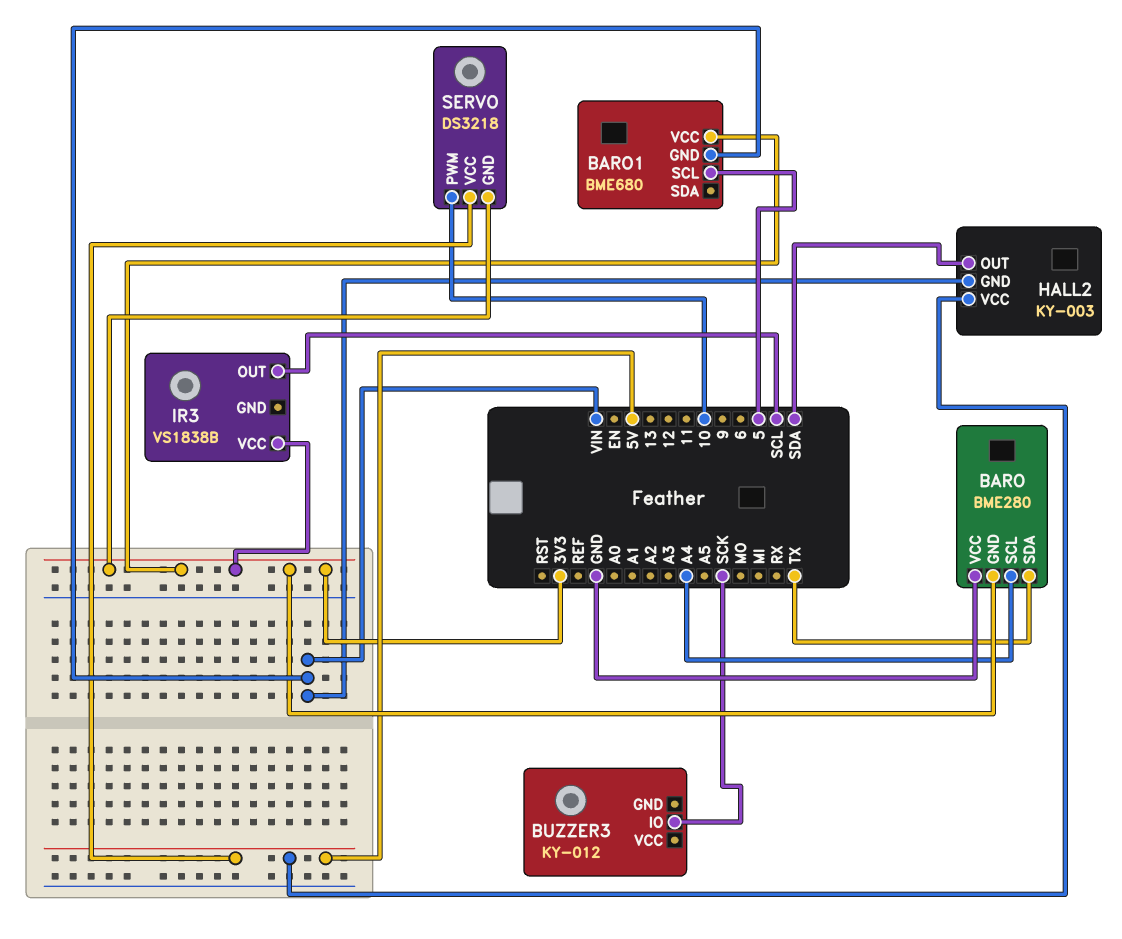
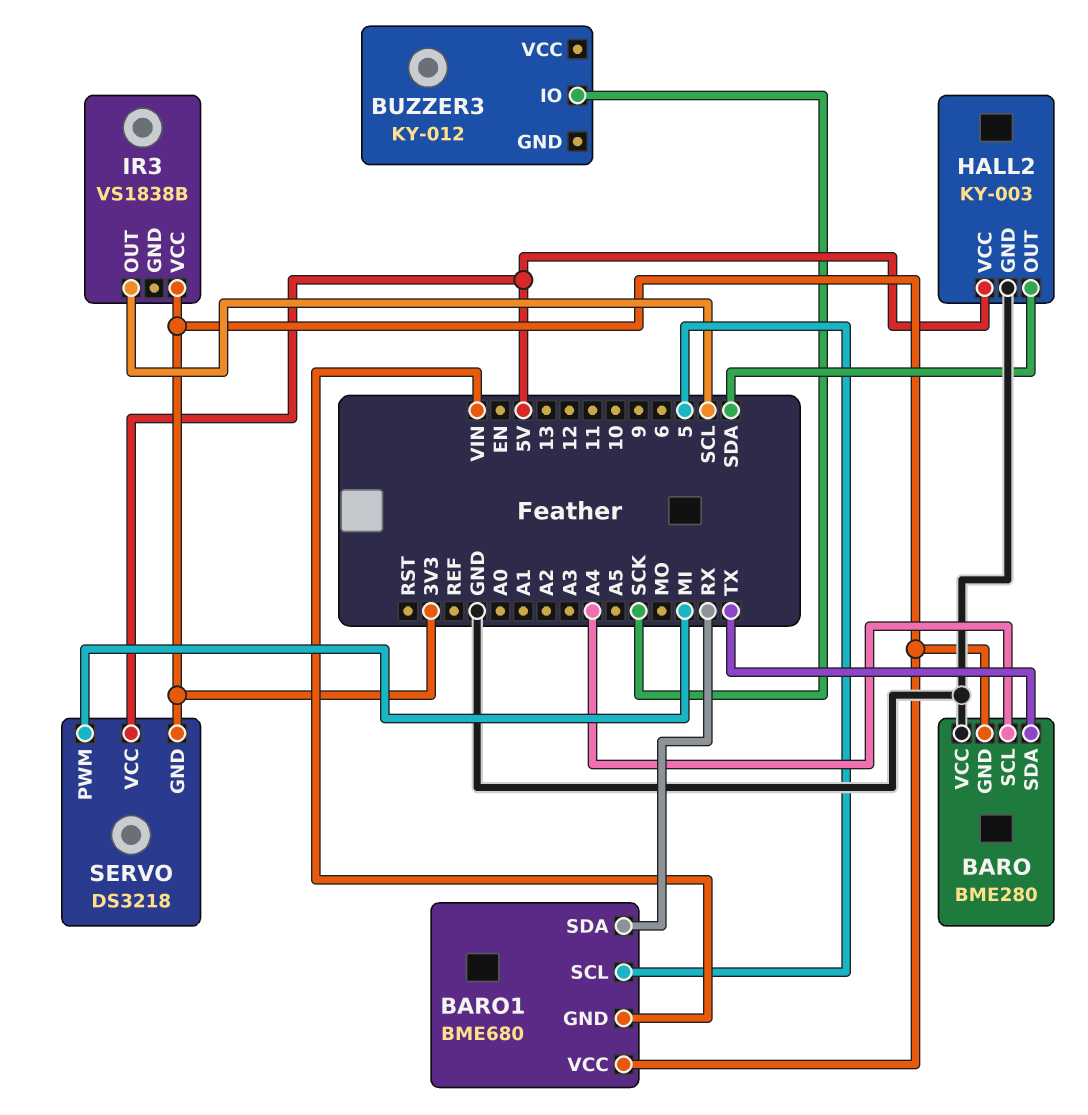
BARO1 pin SDA: none -> RX
HALL2 pin GND: VIN -> GND
SERVO pin PWM: 10 -> MI

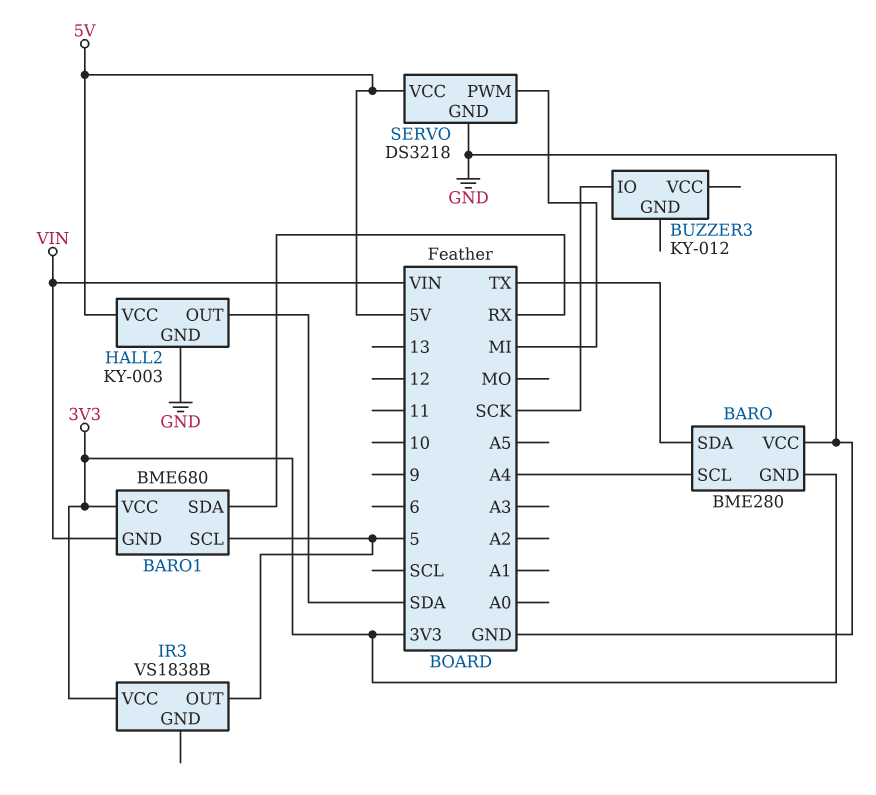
IR3 pin OUT: SCL -> 5
SERVO pin GND: 3V3 -> GND

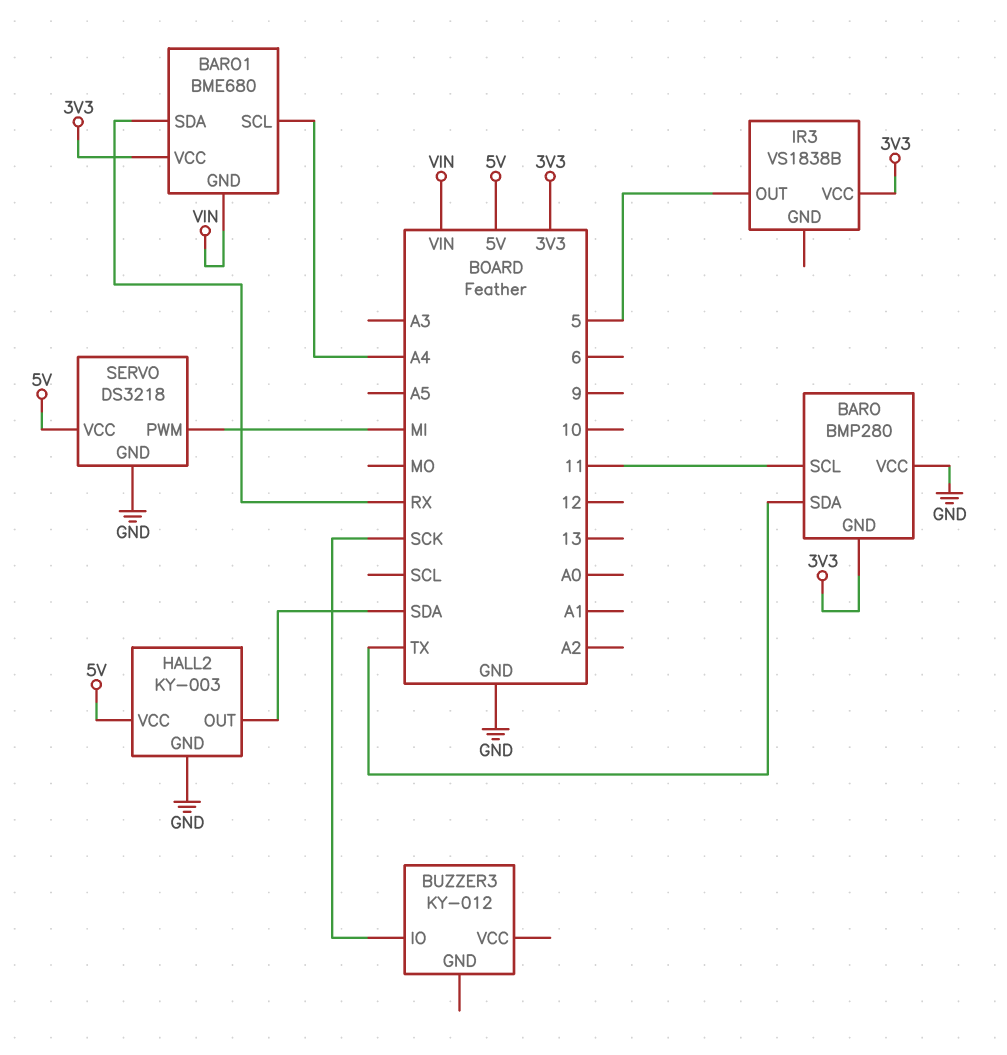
BARO: BME280 -> BMP280
BARO pin SCL: A4 -> 11
BARO1 pin SCL: 5 -> A4

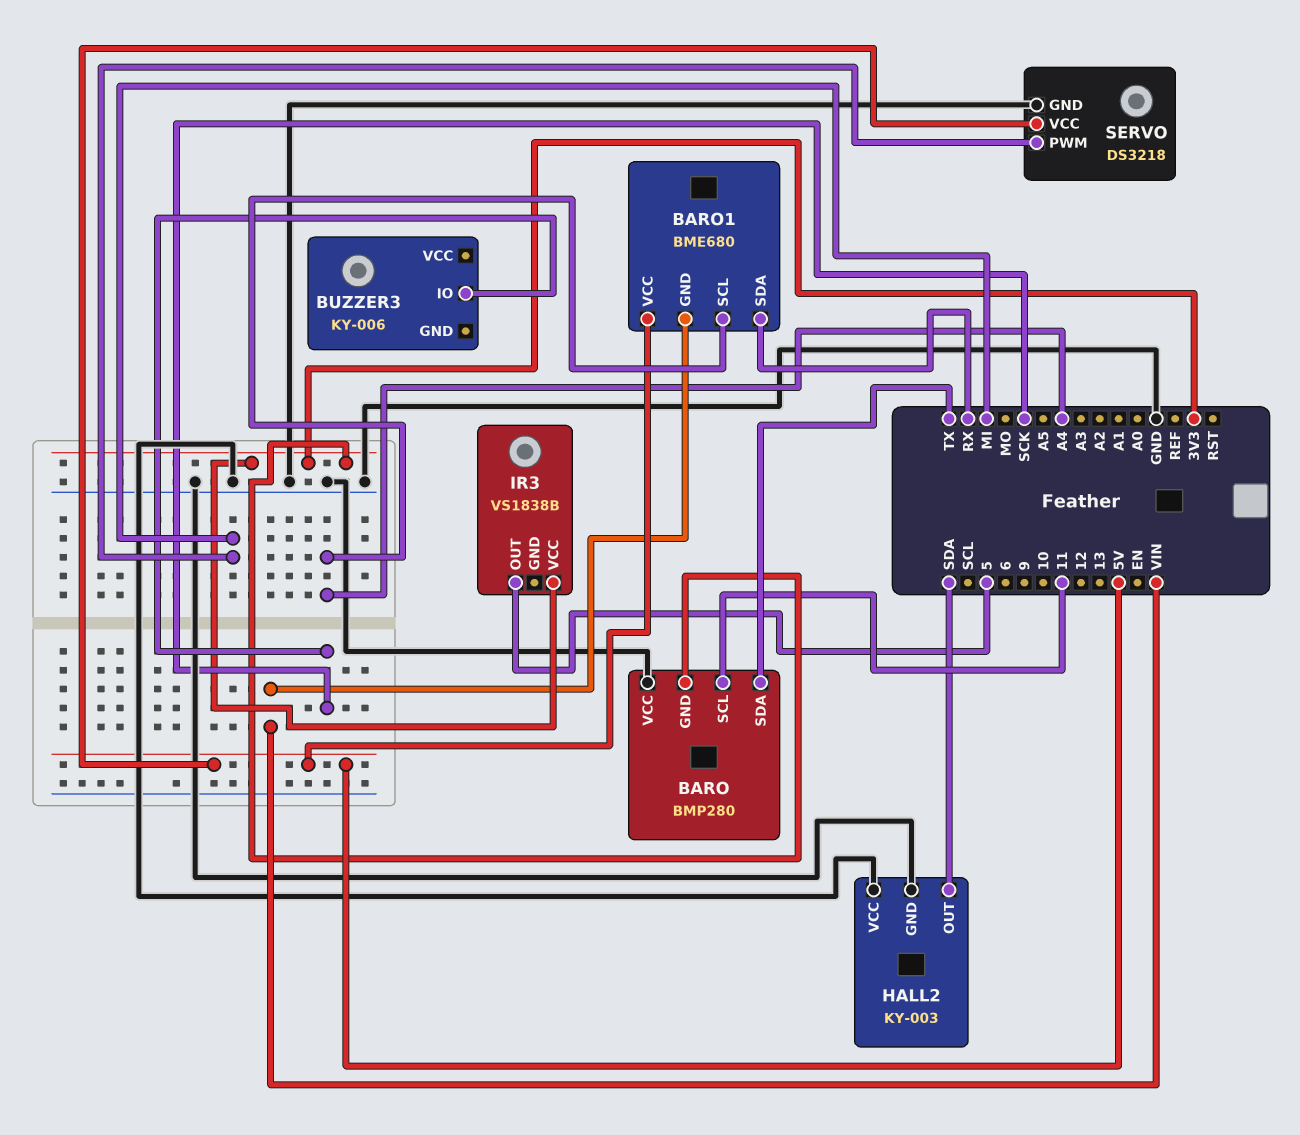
BARO1 pin VCC: 3V3 -> 5V
BUZZER3: KY-012 -> KY-006
HALL2 pin VCC: 5V -> GND

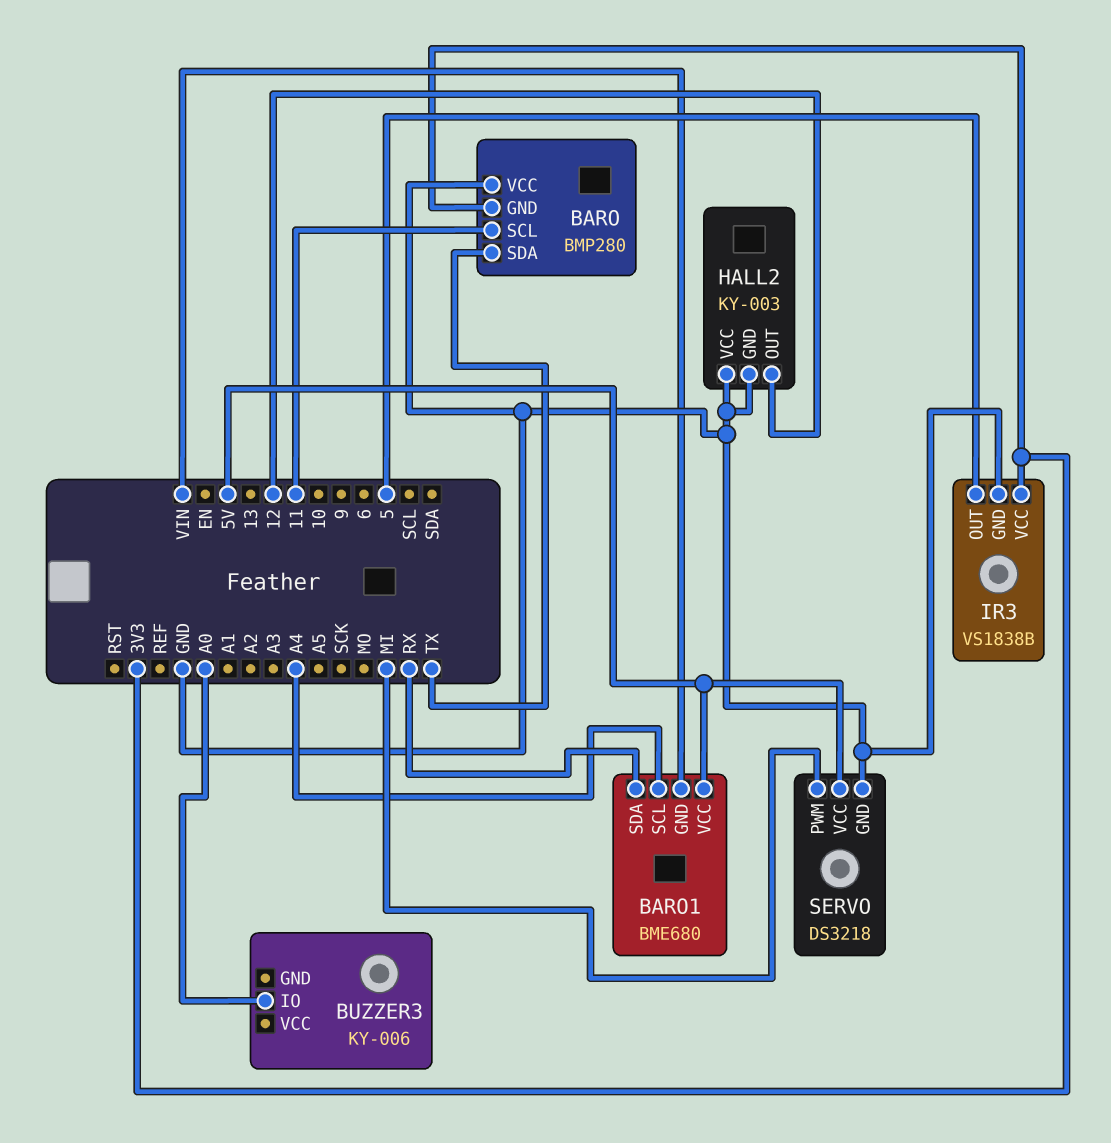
BUZZER3 pin IO: SCK -> A0
HALL2 pin OUT: SDA -> 12
IR3 pin GND: none -> GND

